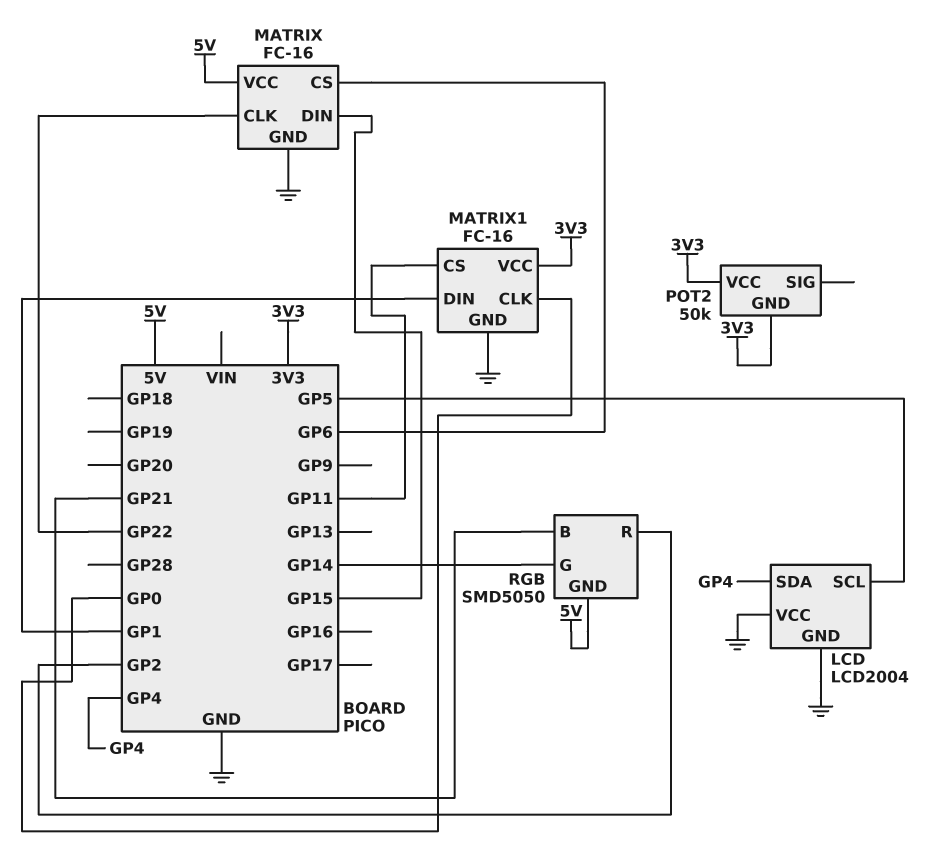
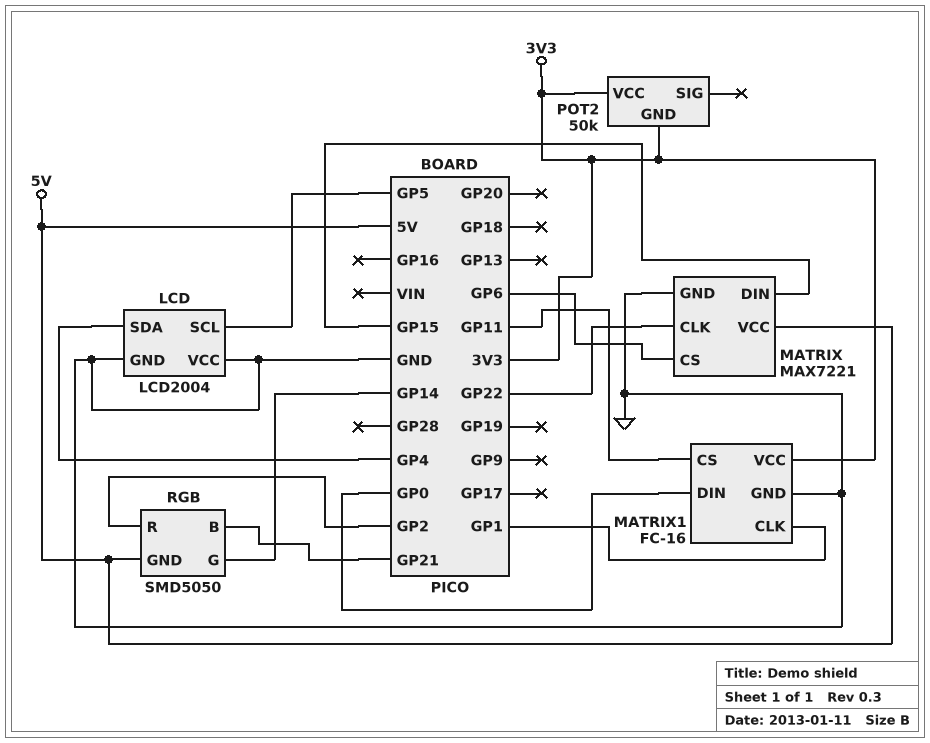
MATRIX: FC-16 -> MAX7221
MATRIX1 pin CLK: GP0 -> GP1
MATRIX1 pin DIN: GP1 -> GP0

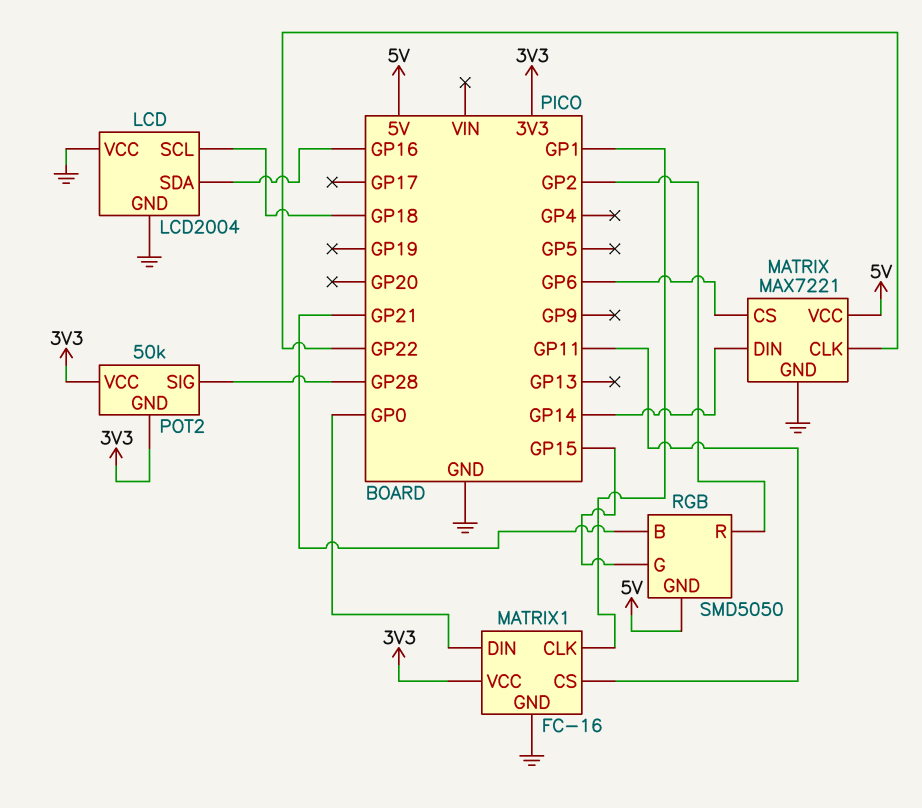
LCD pin SCL: GP5 -> GP18
LCD pin SDA: GP4 -> GP16
MATRIX pin DIN: GP15 -> GP14
POT2 pin SIG: none -> GP28
RGB pin G: GP14 -> GP15

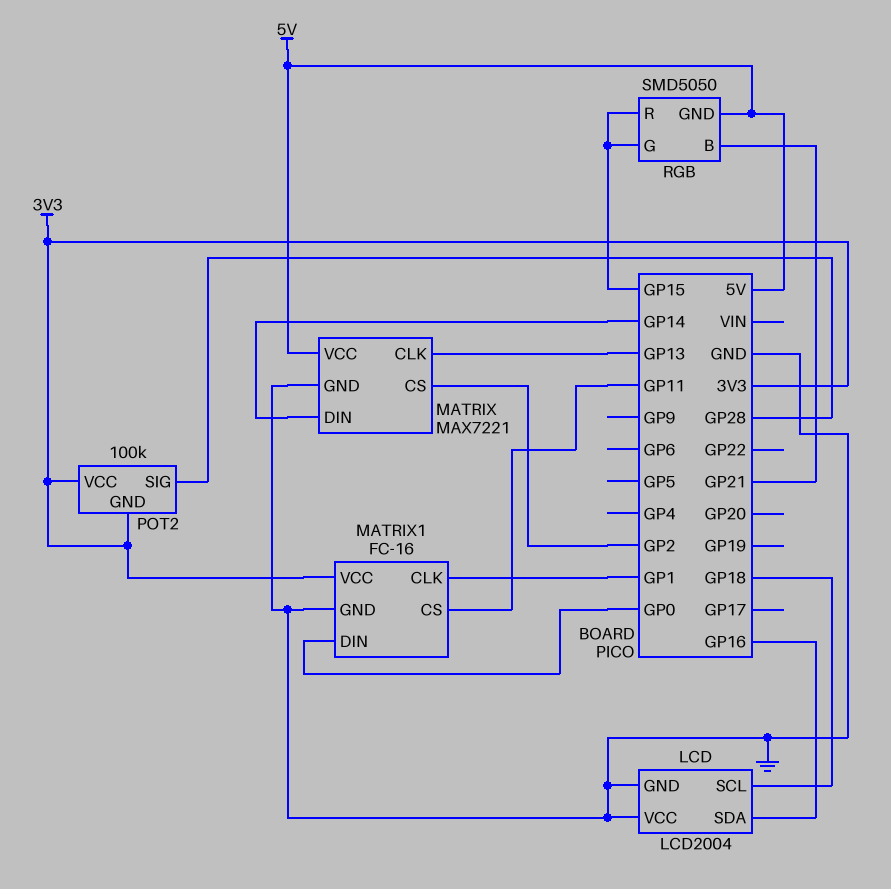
MATRIX pin CLK: GP22 -> GP13
MATRIX pin CS: GP6 -> GP2
POT2: 50k -> 100k
RGB pin R: GP2 -> GP15

